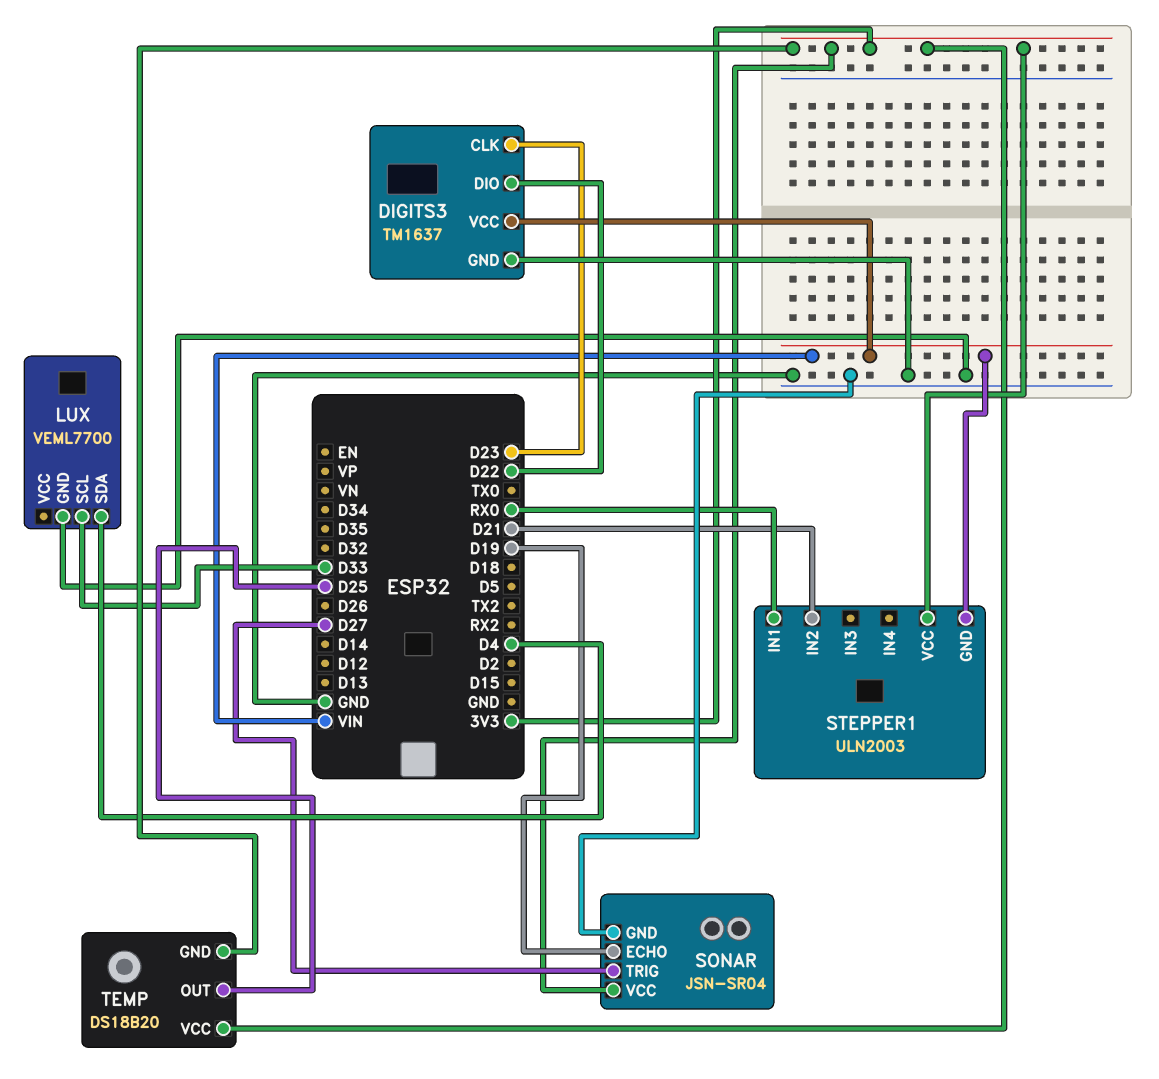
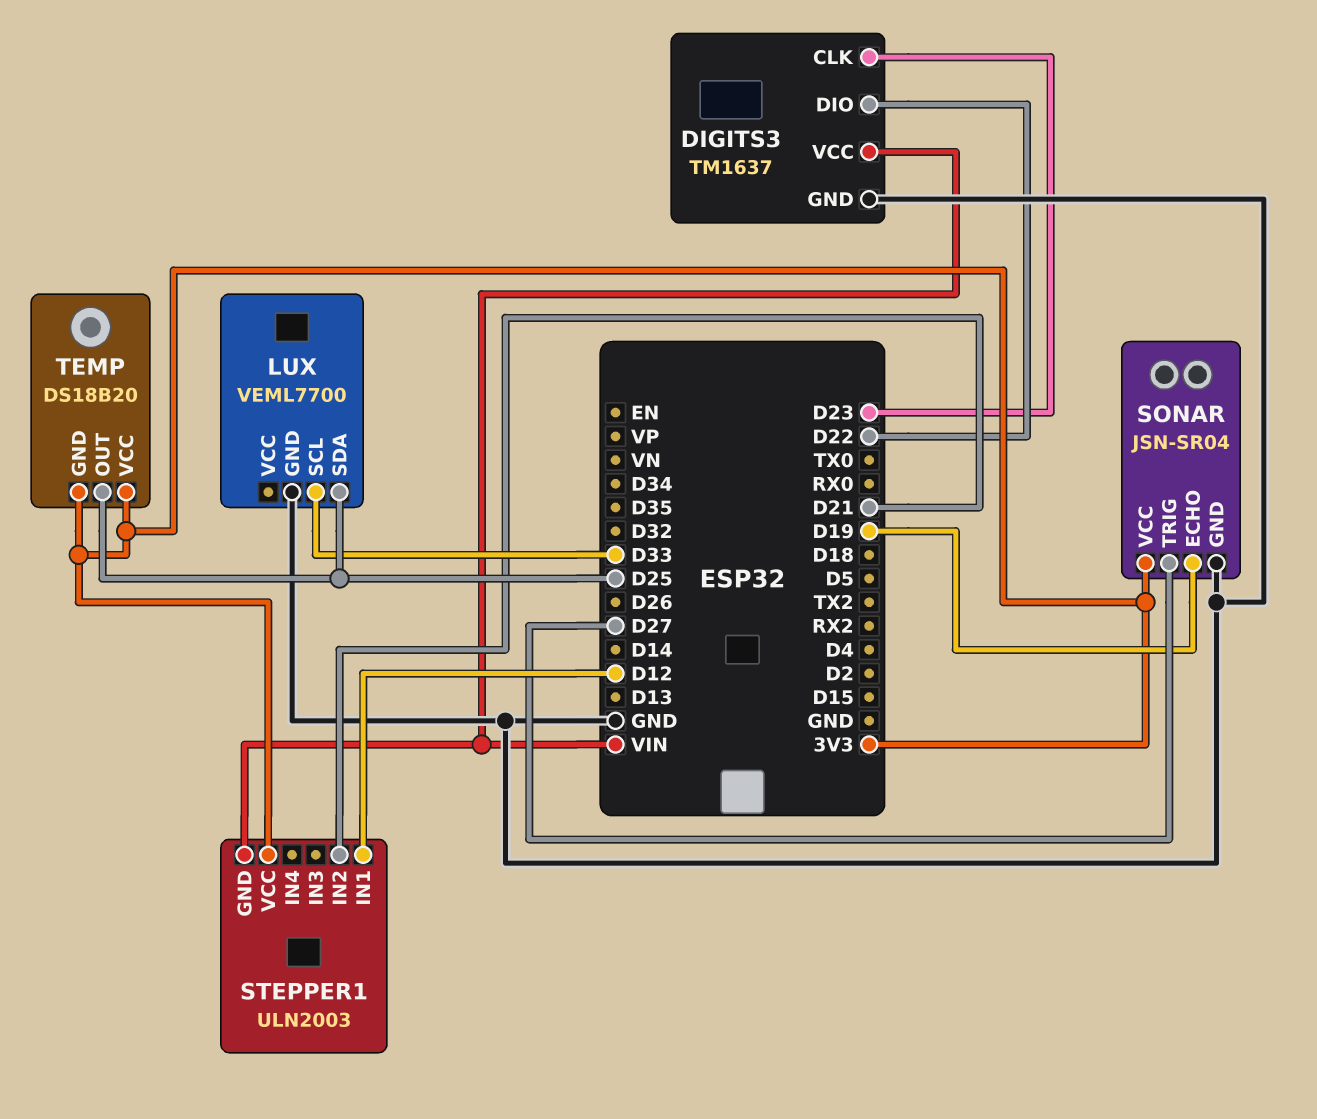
LUX pin SDA: D4 -> D25
STEPPER1 pin IN1: RX0 -> D12

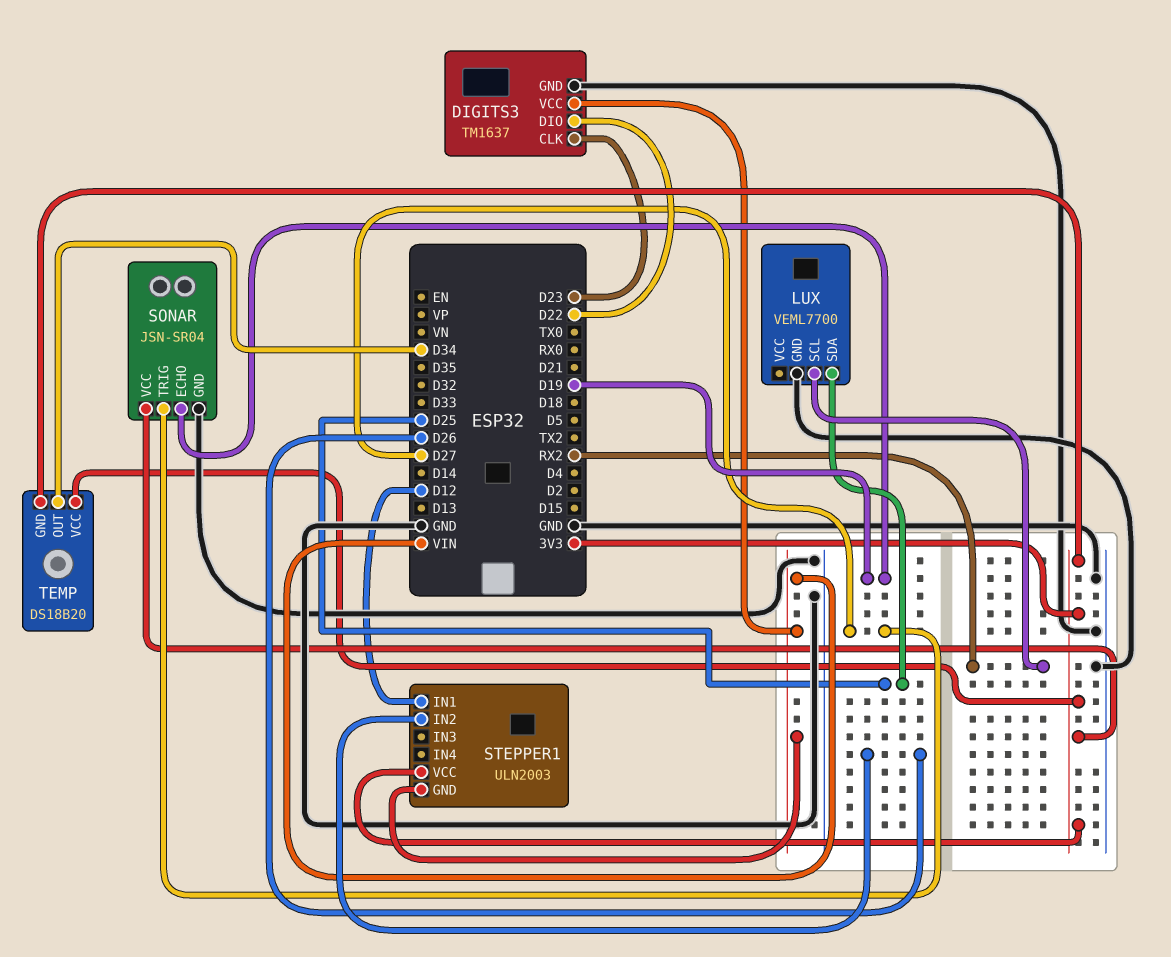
LUX pin SCL: D33 -> RX2
STEPPER1 pin IN2: D21 -> D26
TEMP pin OUT: D25 -> D34

